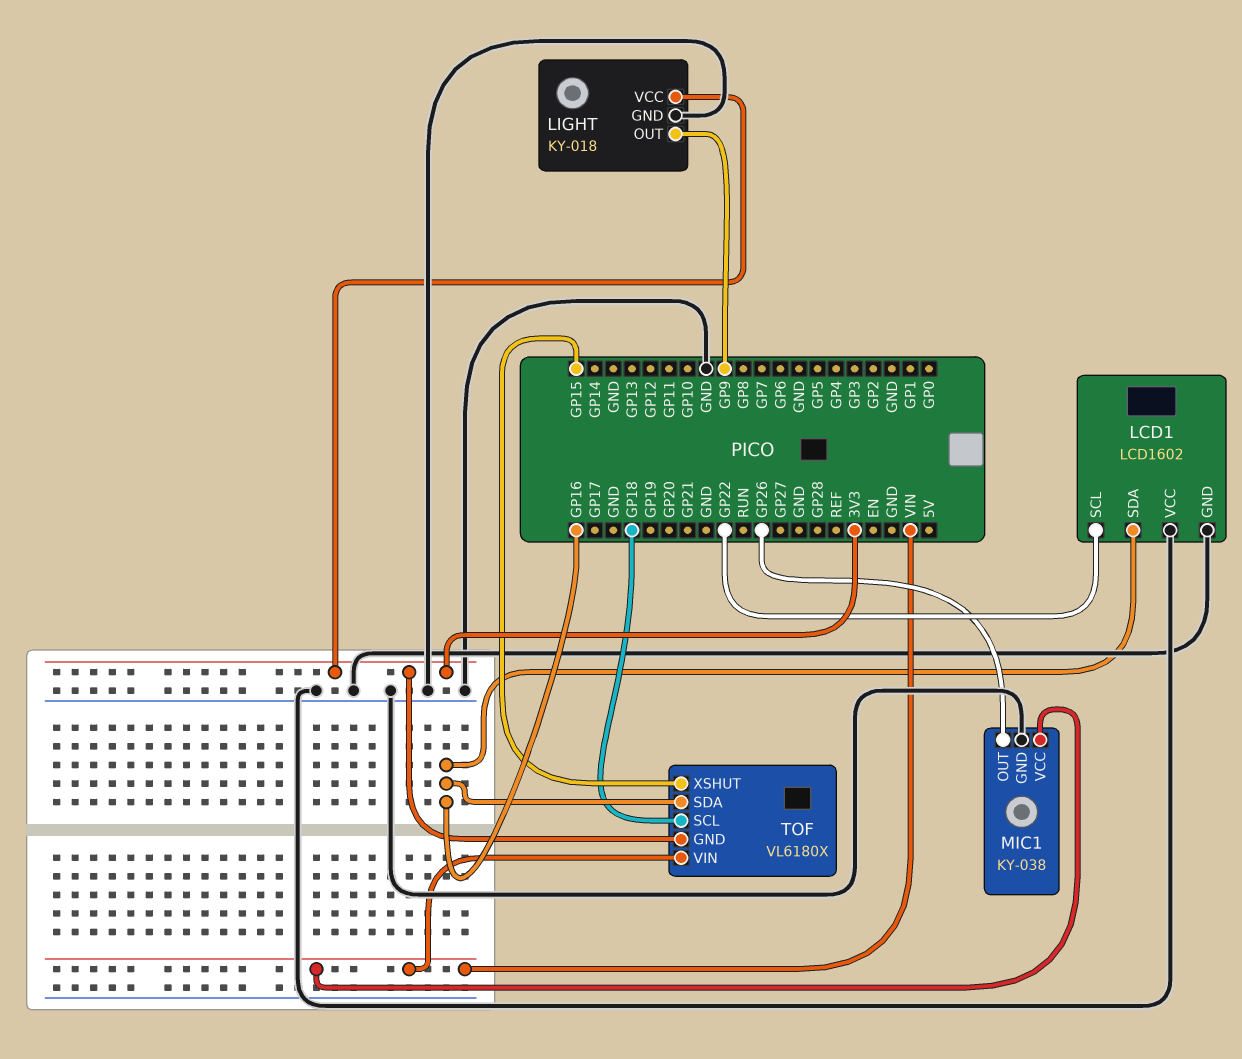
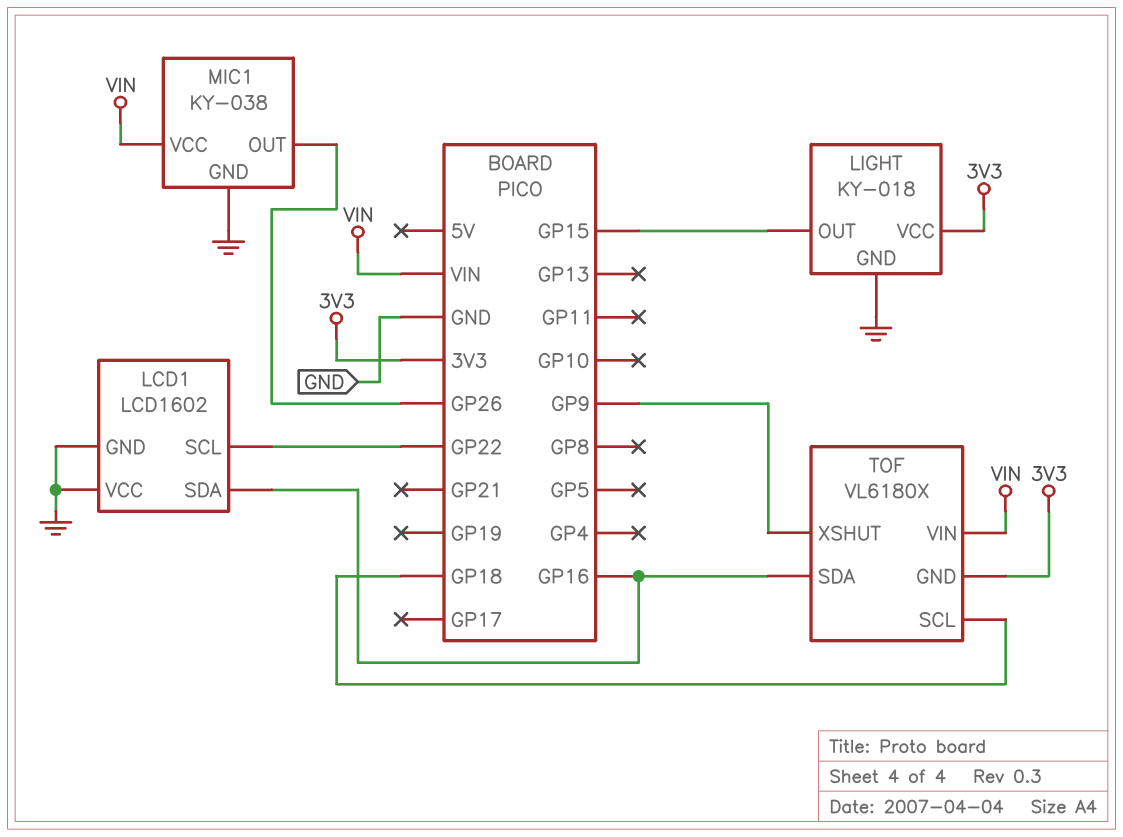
LIGHT pin OUT: GP9 -> GP15
TOF pin XSHUT: GP15 -> GP9

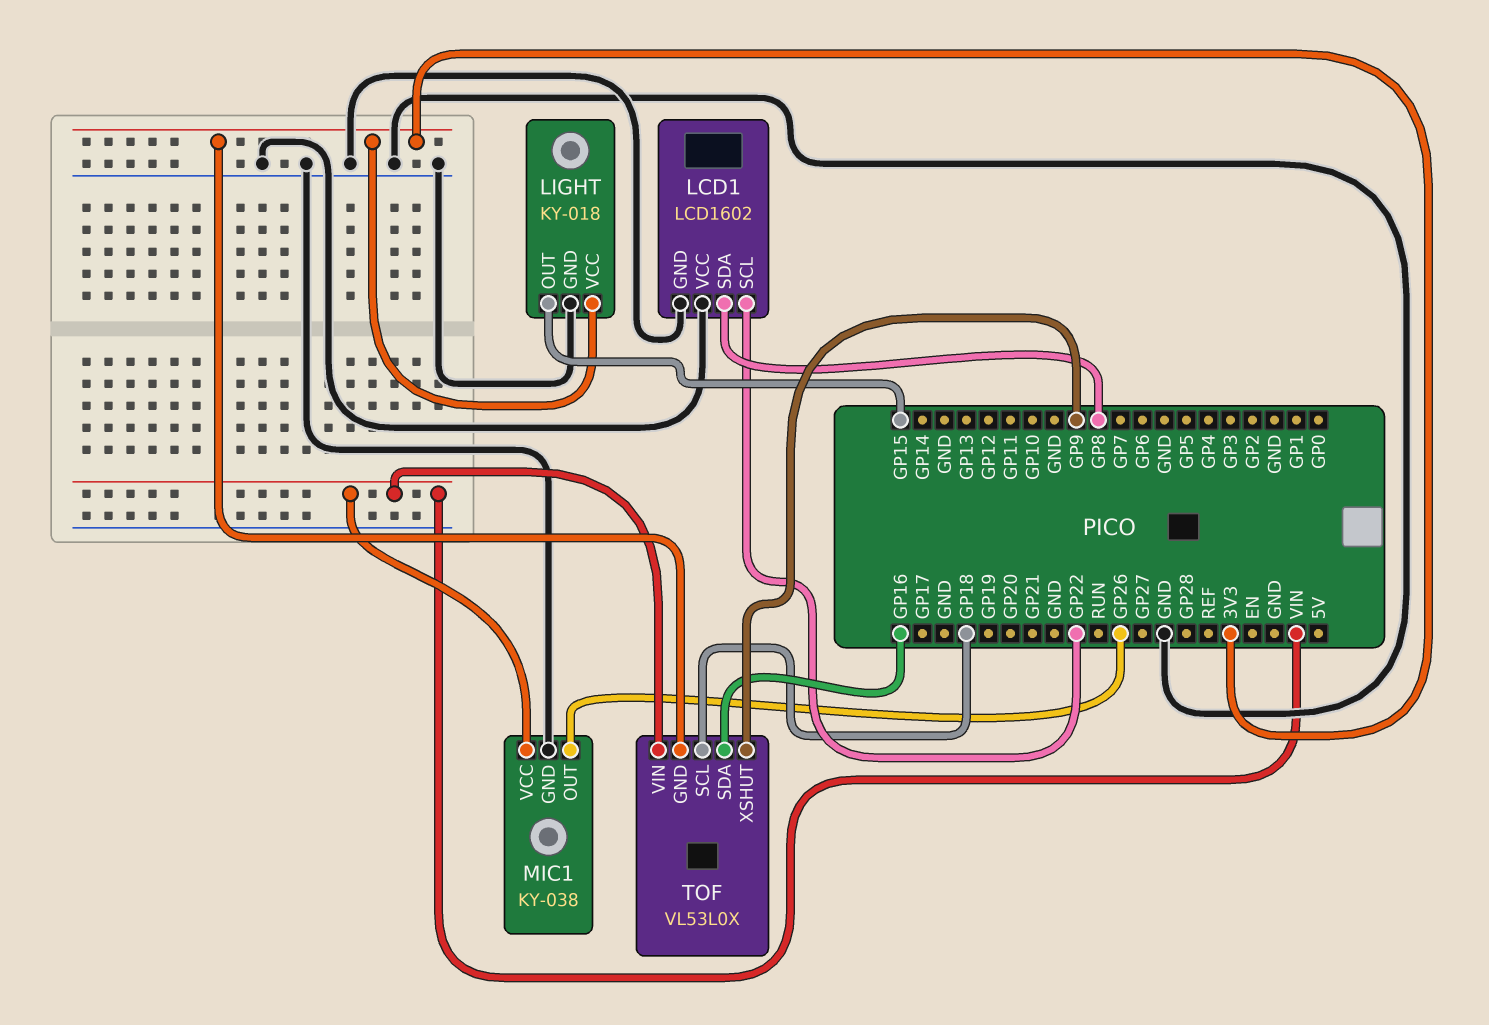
LCD1 pin SDA: GP16 -> GP8
TOF: VL6180X -> VL53L0X

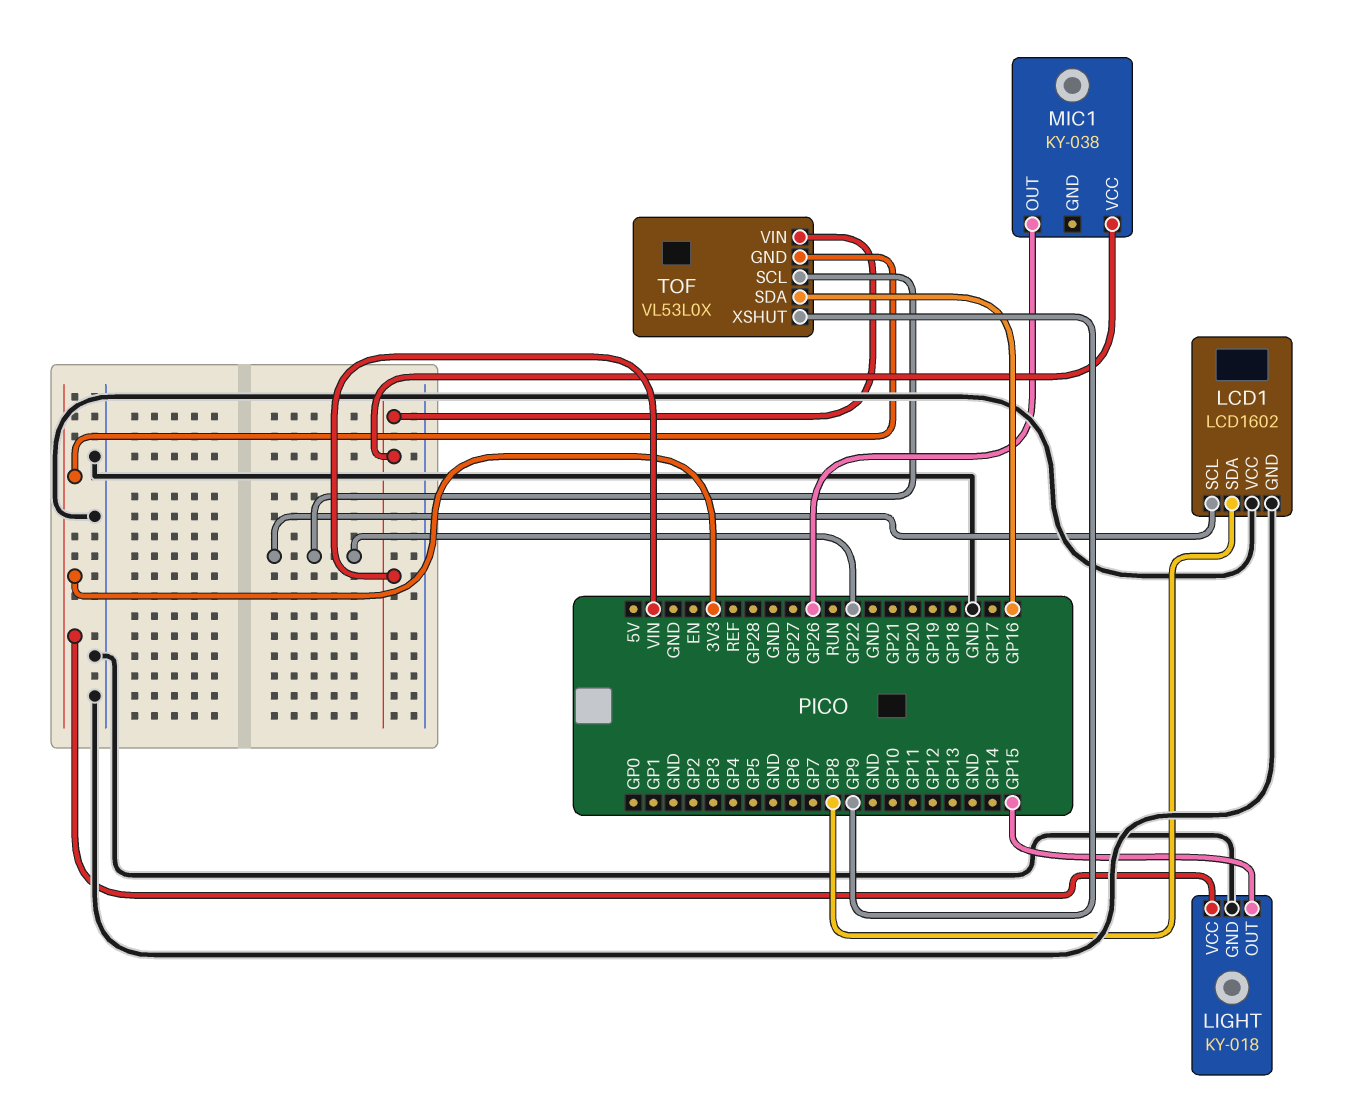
MIC1 pin GND: GND -> none
TOF pin SCL: GP18 -> GP22

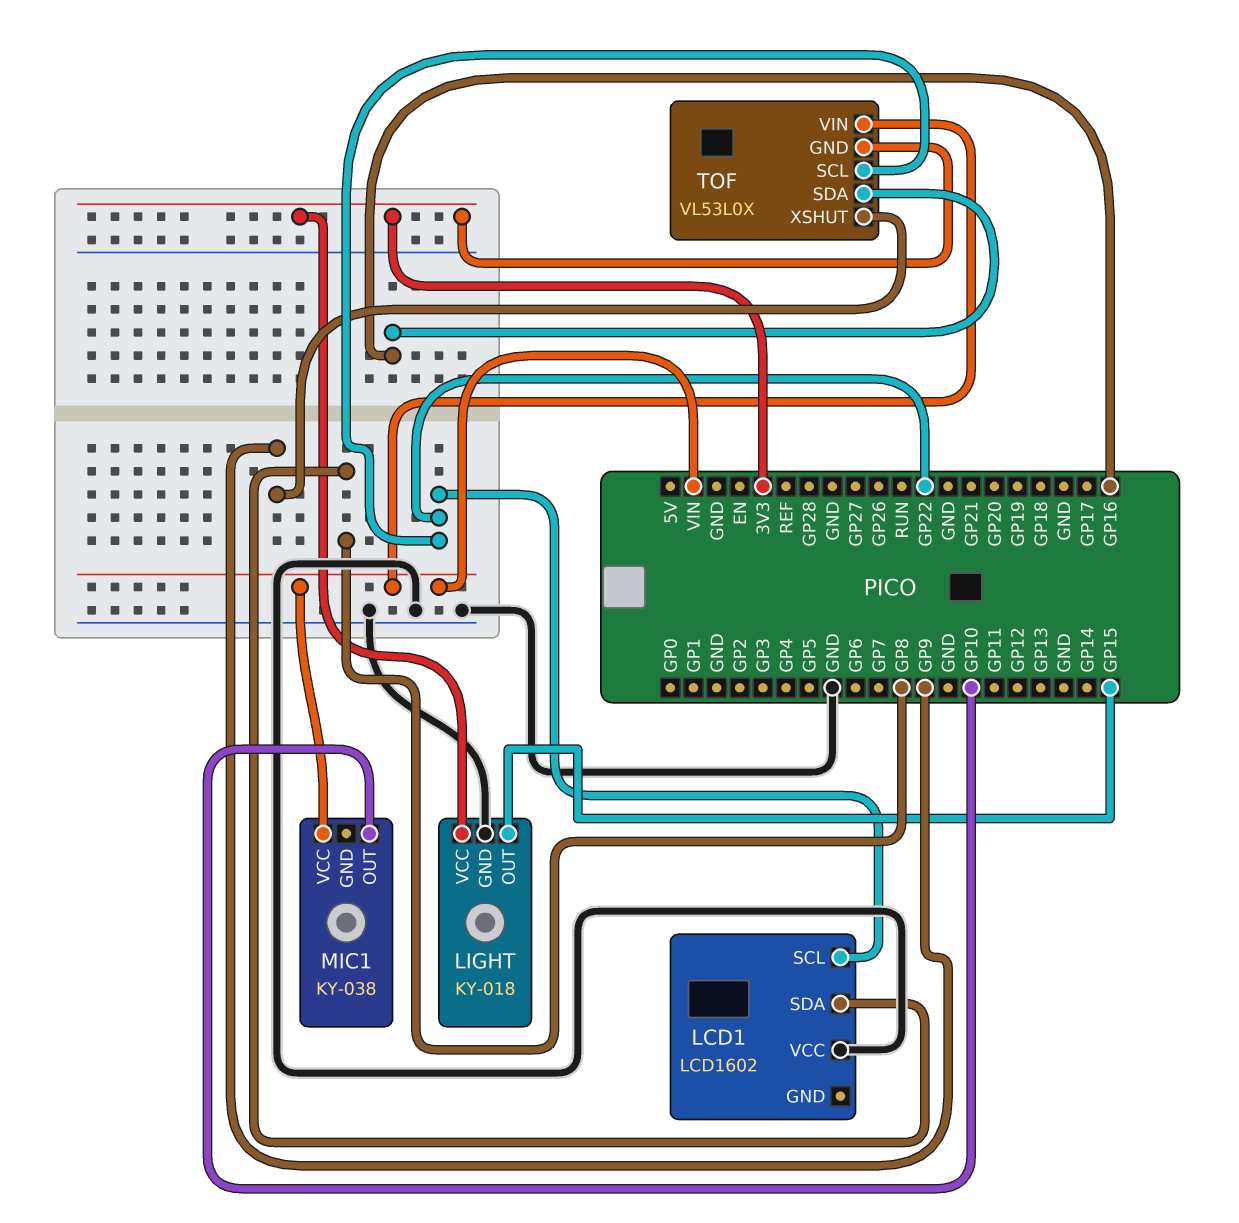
LCD1 pin GND: GND -> none
MIC1 pin OUT: GP26 -> GP10

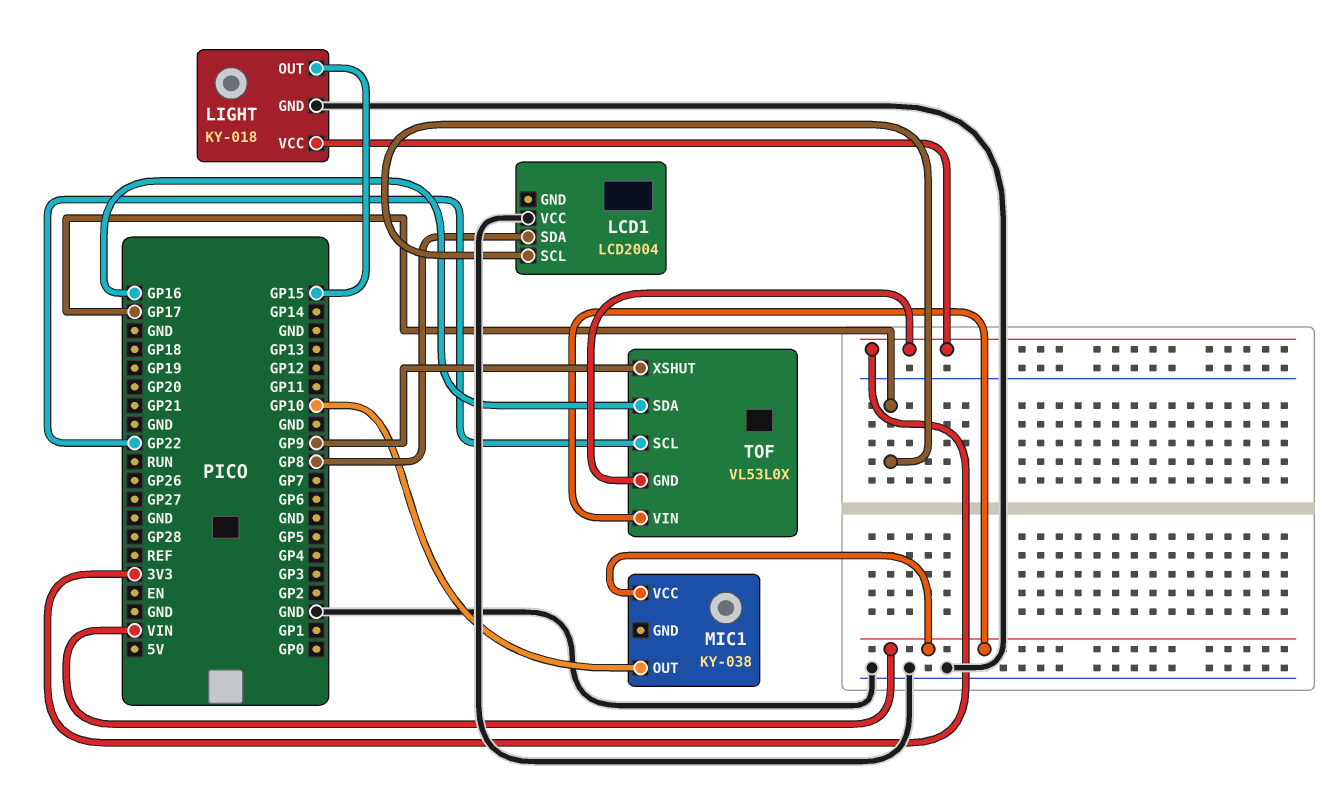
LCD1: LCD1602 -> LCD2004
LCD1 pin SCL: GP22 -> GP17

